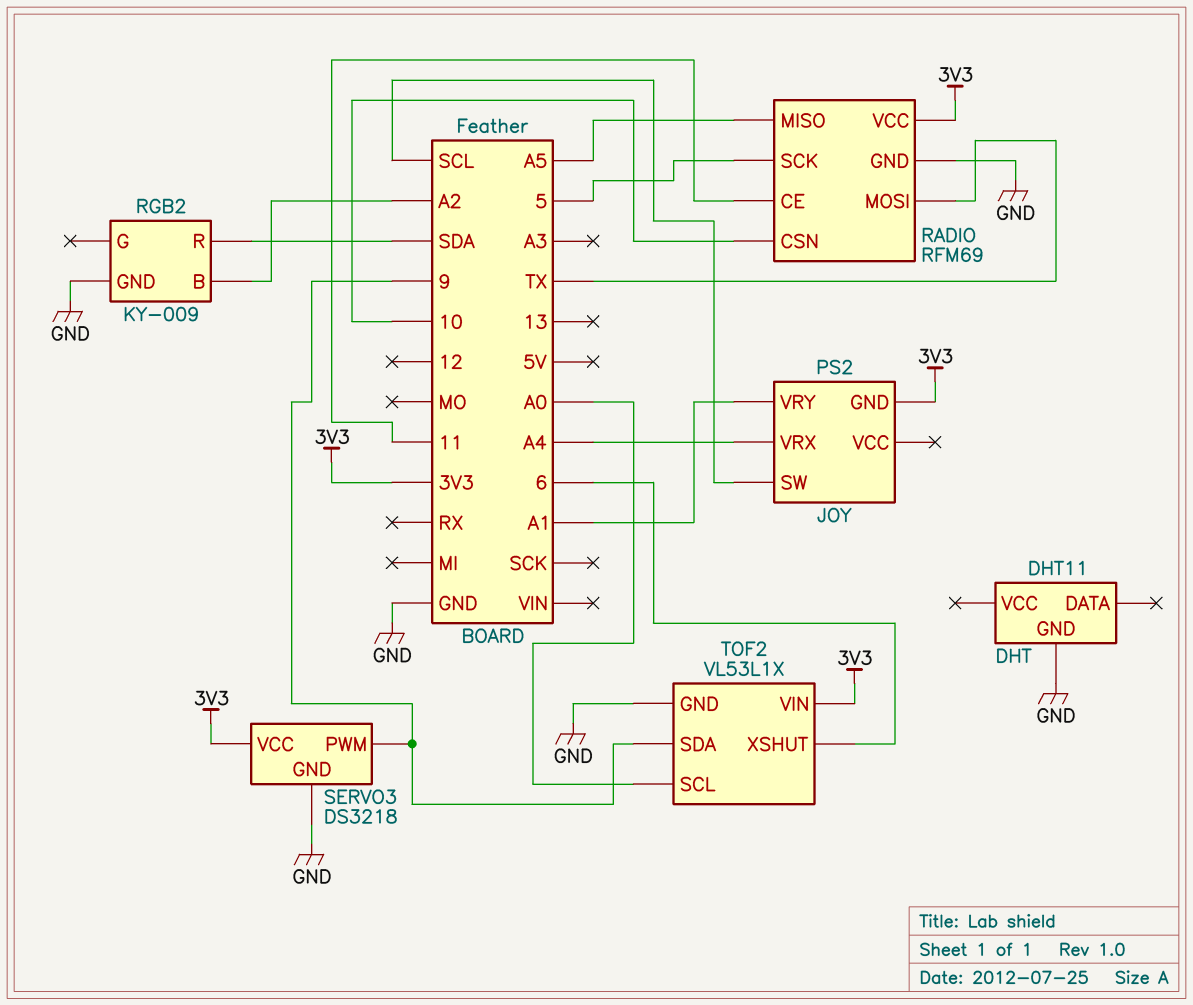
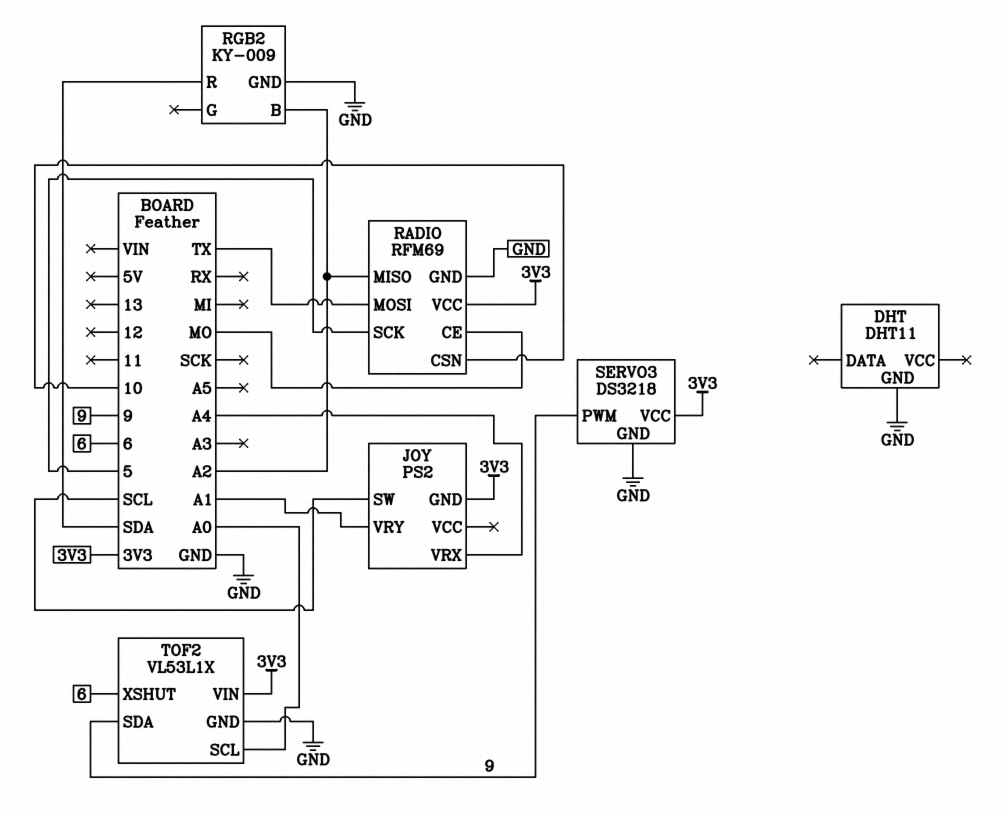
RADIO pin CE: 11 -> MO
RADIO pin MISO: A5 -> A2

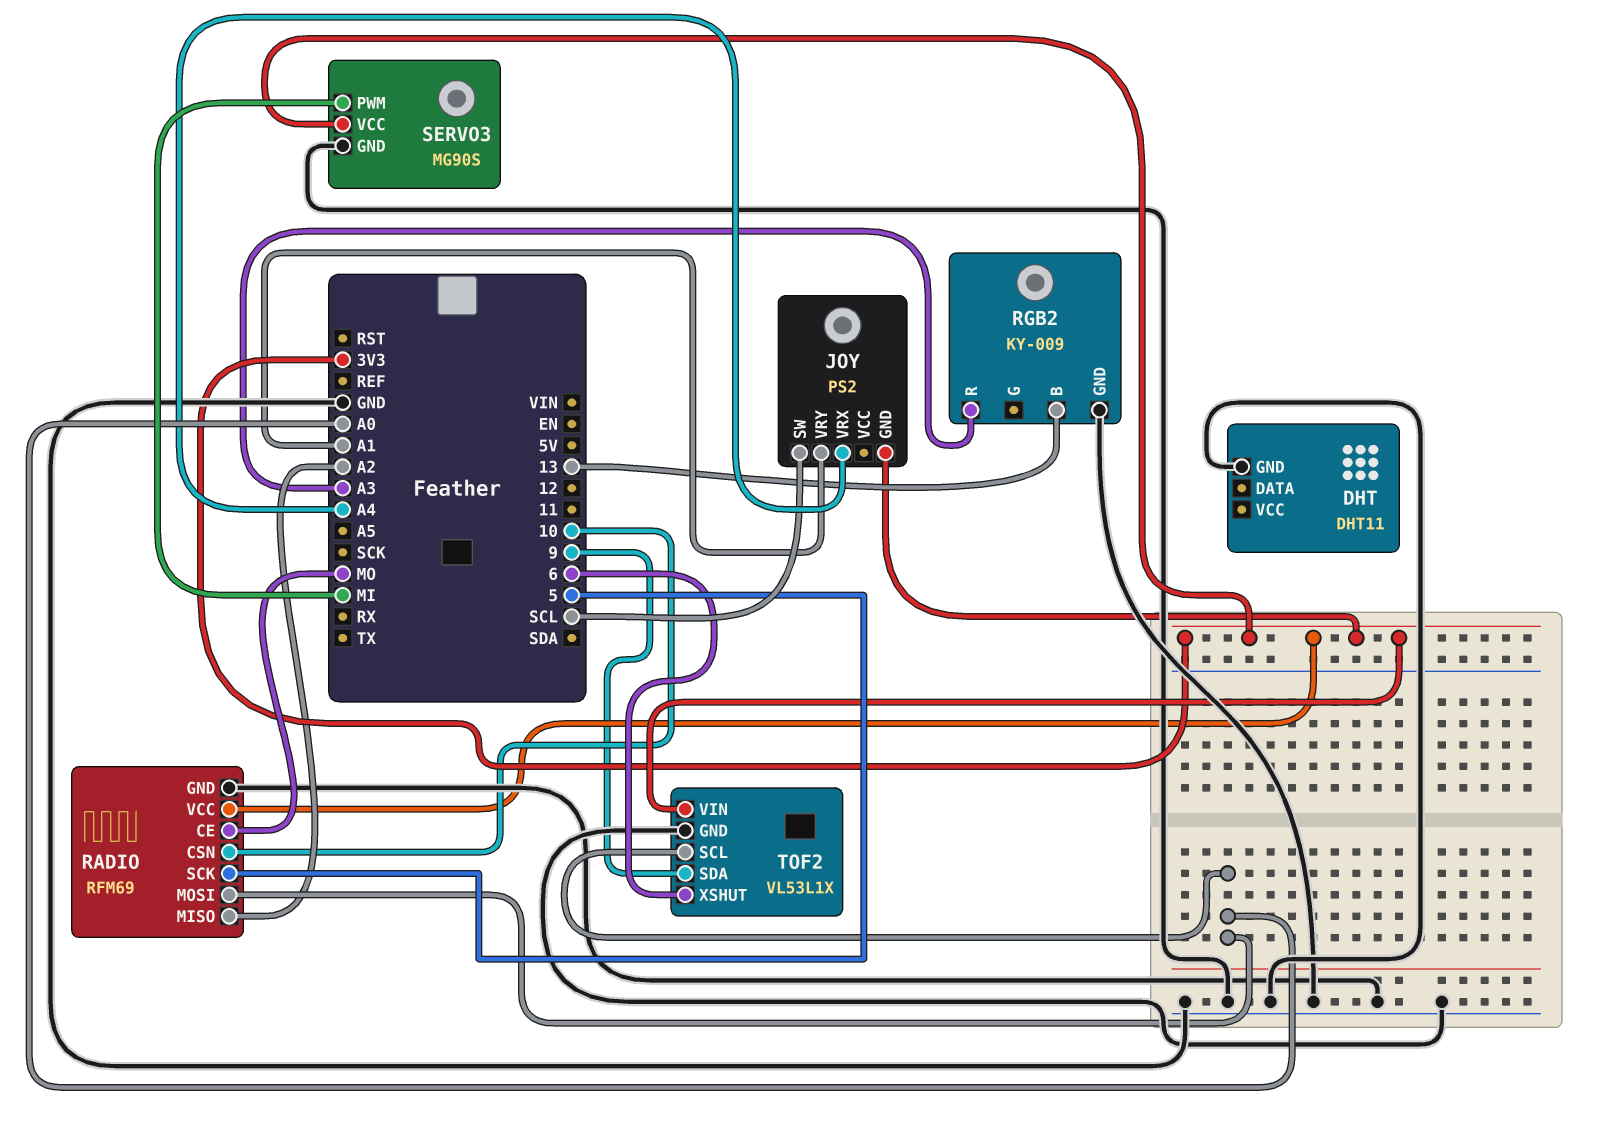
RADIO pin MOSI: TX -> A0
RGB2 pin B: A2 -> 13
RGB2 pin R: SDA -> A3
SERVO3: DS3218 -> MG90S
SERVO3 pin PWM: 9 -> MI

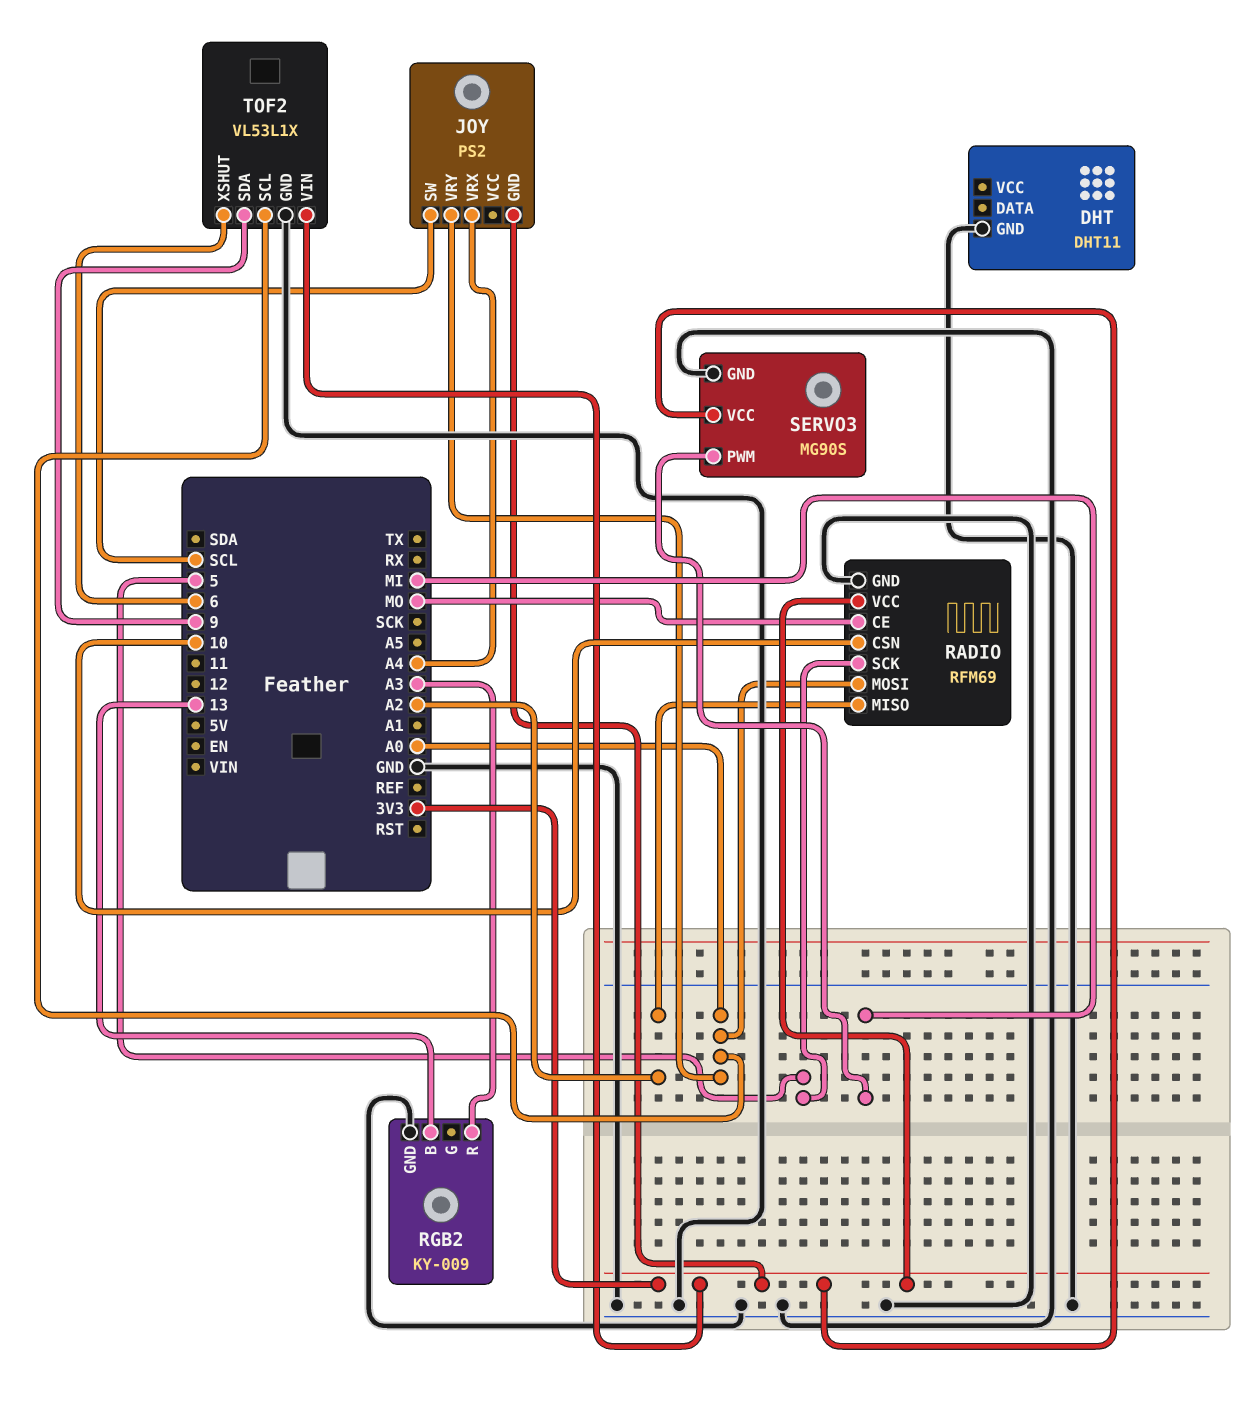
JOY pin VRY: A1 -> A0

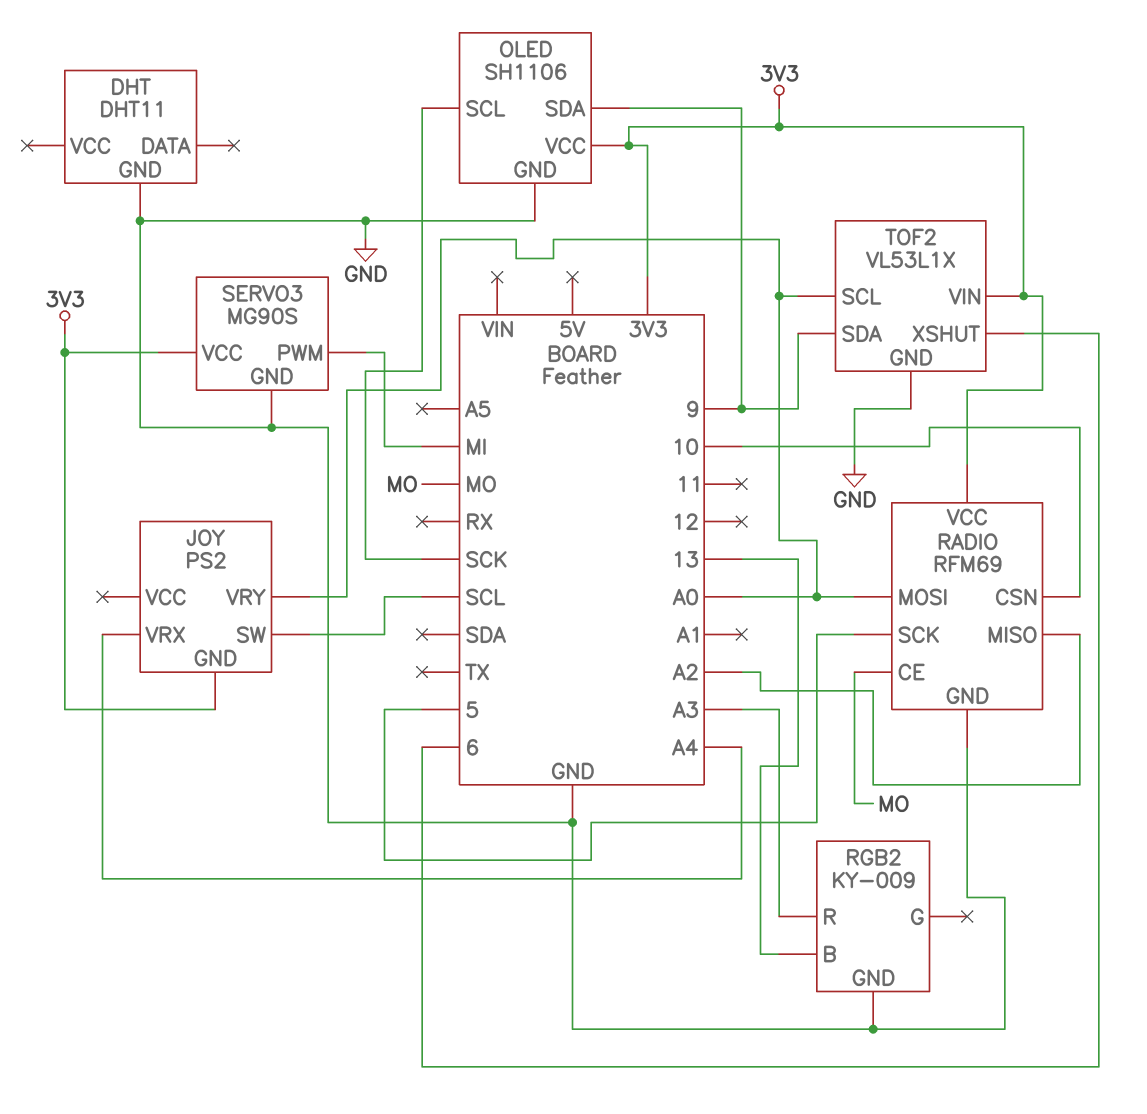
OLED: none -> SH1106
OLED pin GND: none -> GND
OLED pin SCL: none -> SCK
OLED pin SDA: none -> 9
OLED pin VCC: none -> 3V3

